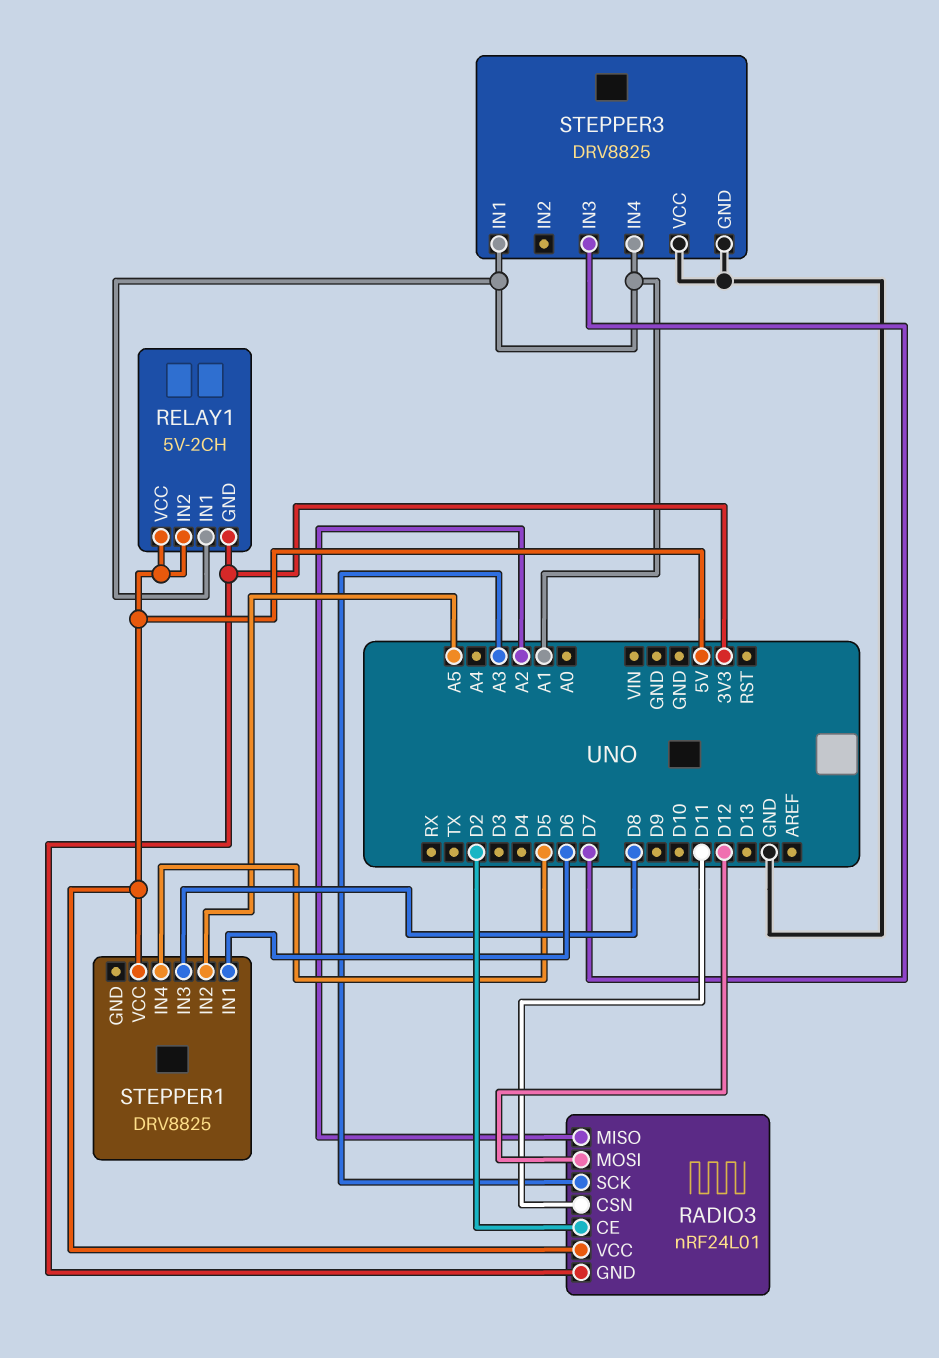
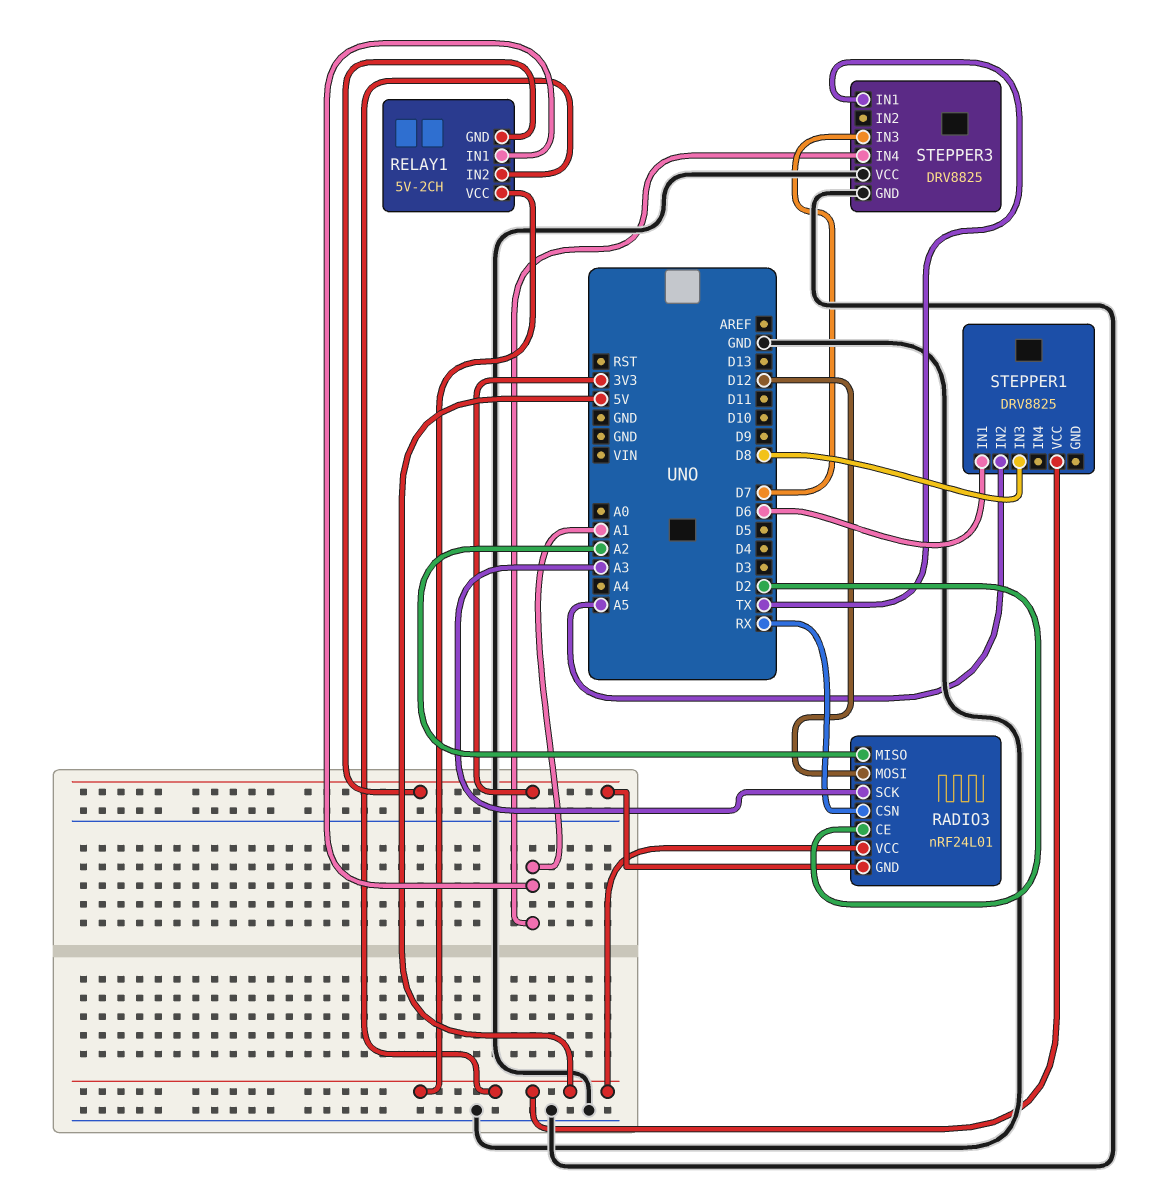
RADIO3 pin CSN: D11 -> RX
STEPPER1 pin IN4: D5 -> none
STEPPER3 pin IN1: A1 -> TX

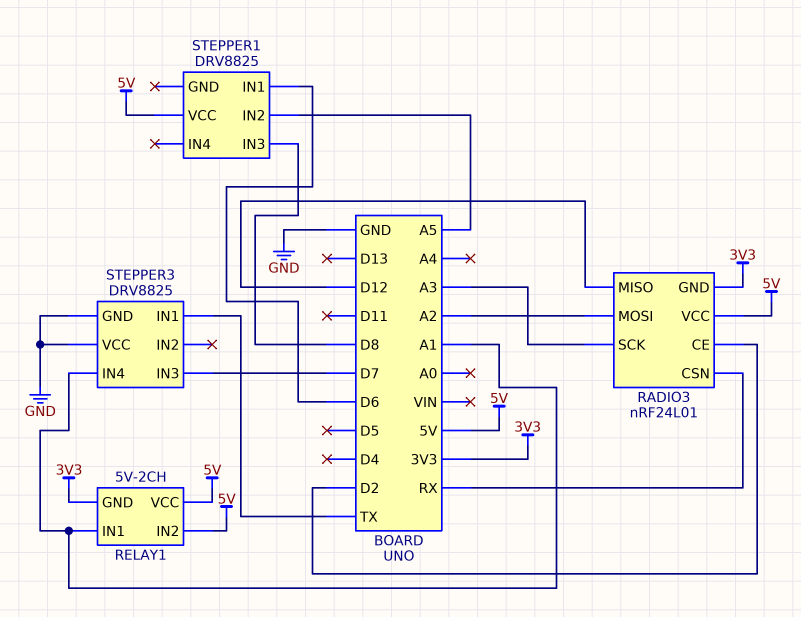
RADIO3 pin MISO: A2 -> D12
RADIO3 pin MOSI: D12 -> A2

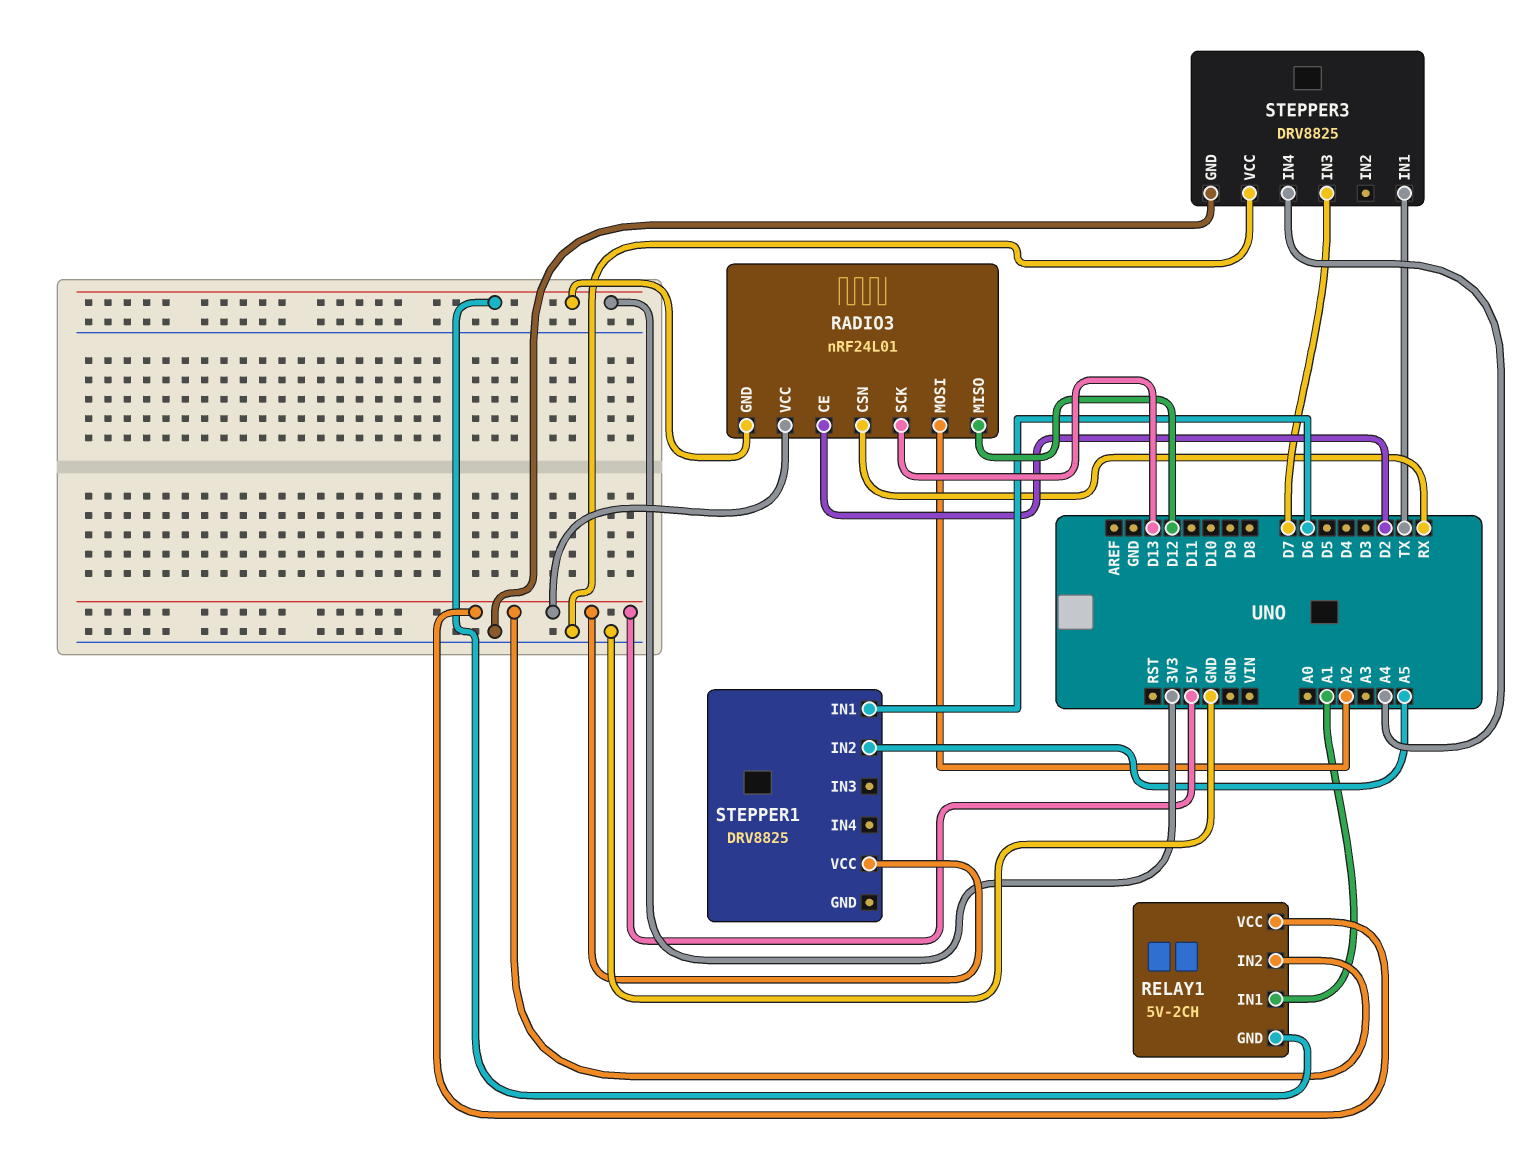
RADIO3 pin SCK: A3 -> D13
STEPPER1 pin IN3: D8 -> none
STEPPER3 pin IN4: A1 -> A4

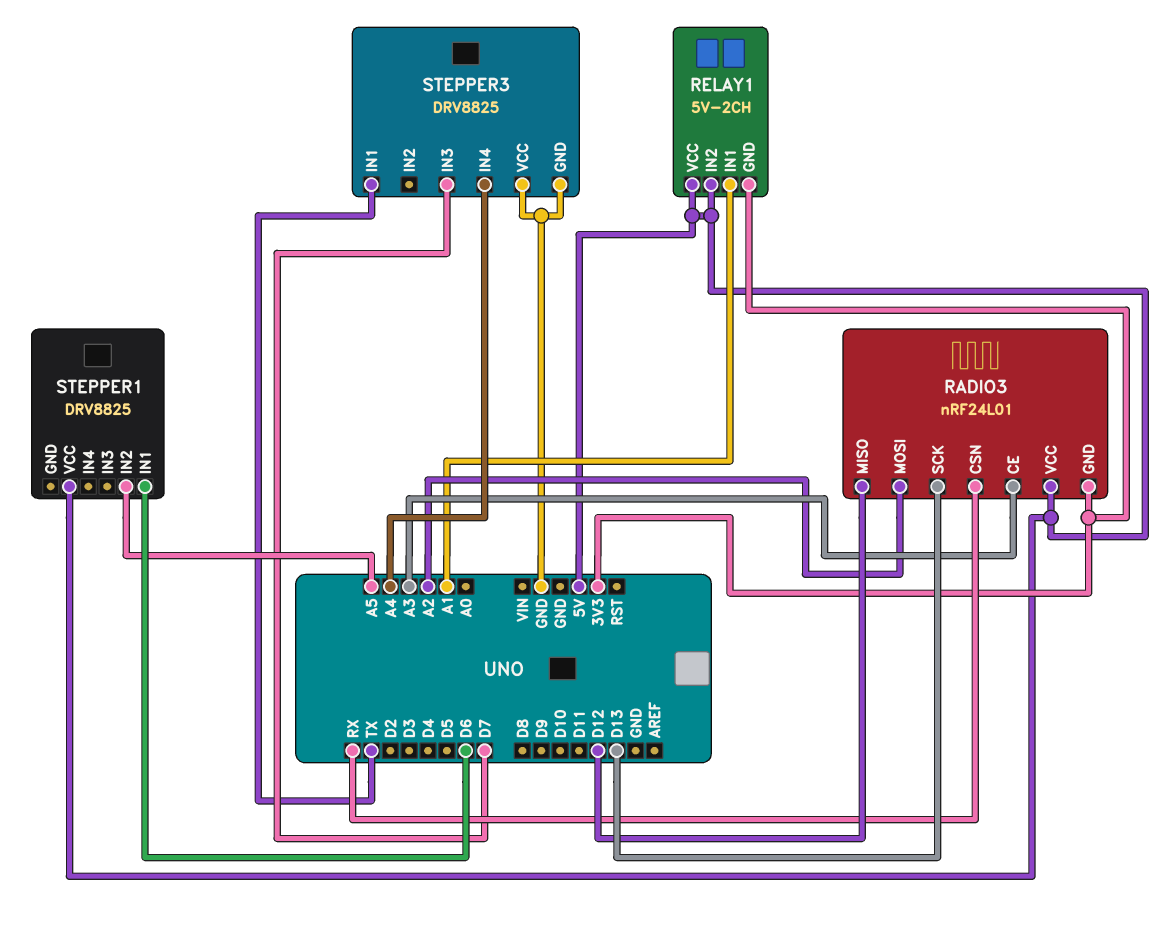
RADIO3 pin CE: D2 -> A3

